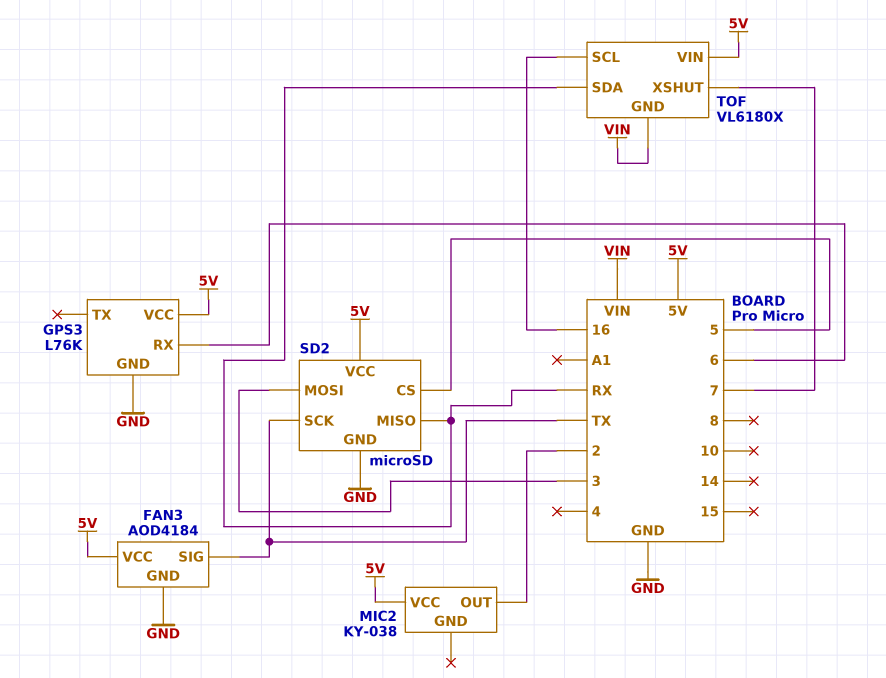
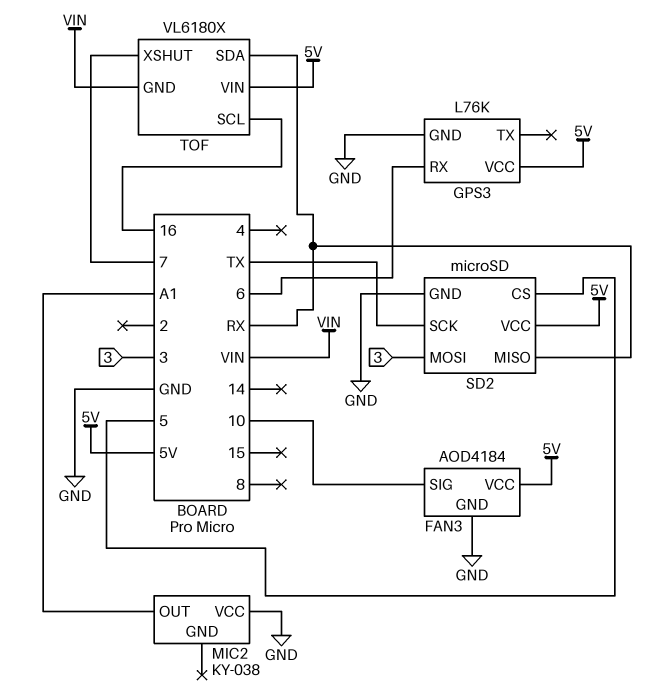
FAN3 pin SIG: TX -> 10
MIC2 pin OUT: 2 -> A1
MIC2 pin VCC: 5V -> GND

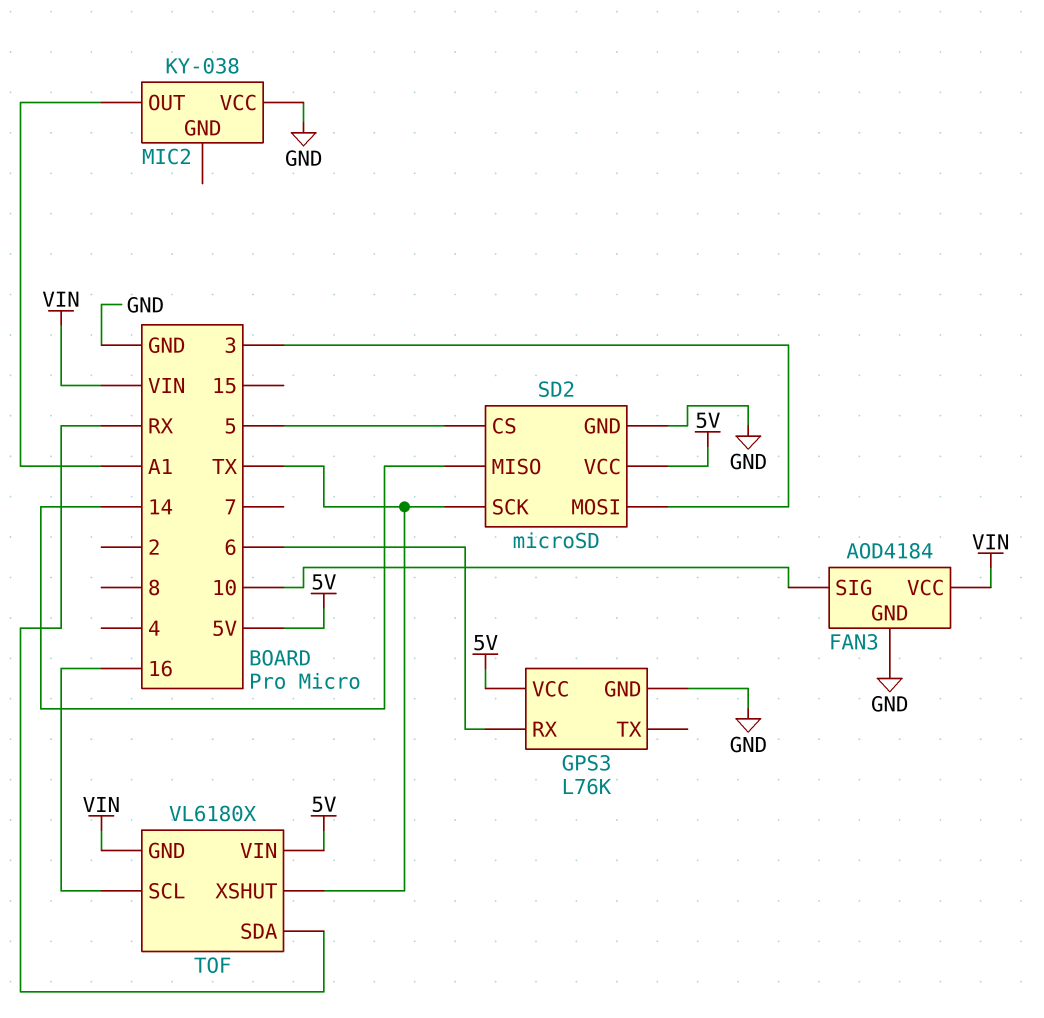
FAN3 pin VCC: 5V -> VIN
SD2 pin MISO: RX -> 14
TOF pin XSHUT: 7 -> TX

